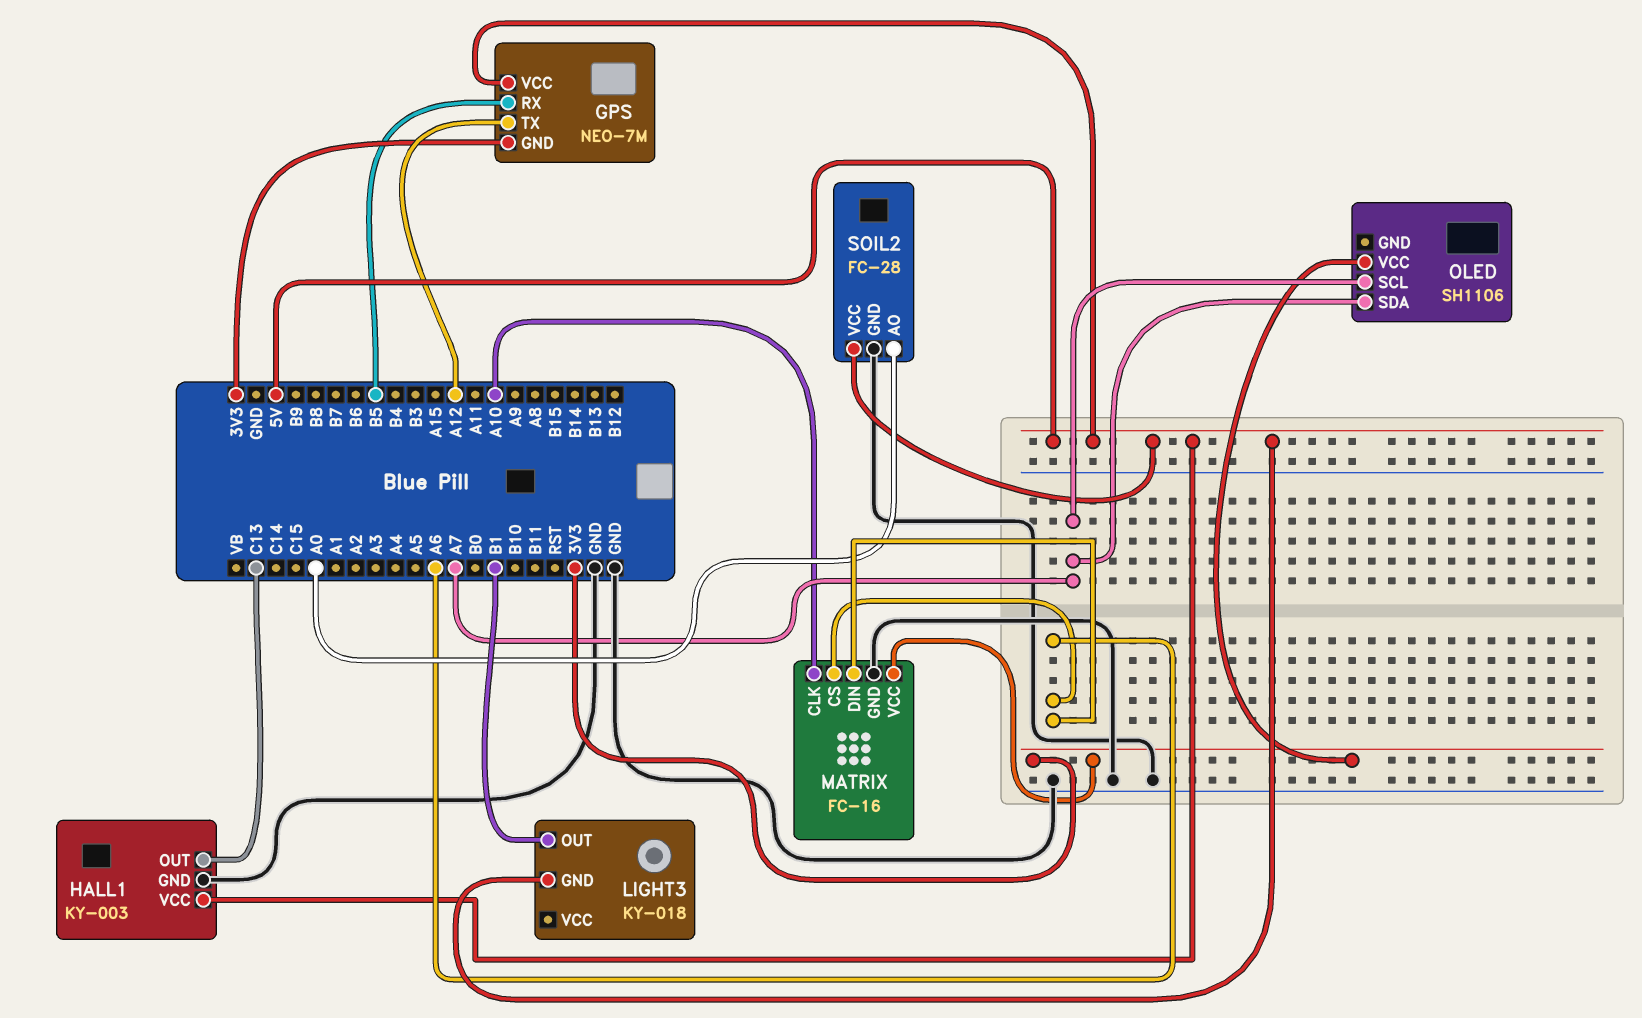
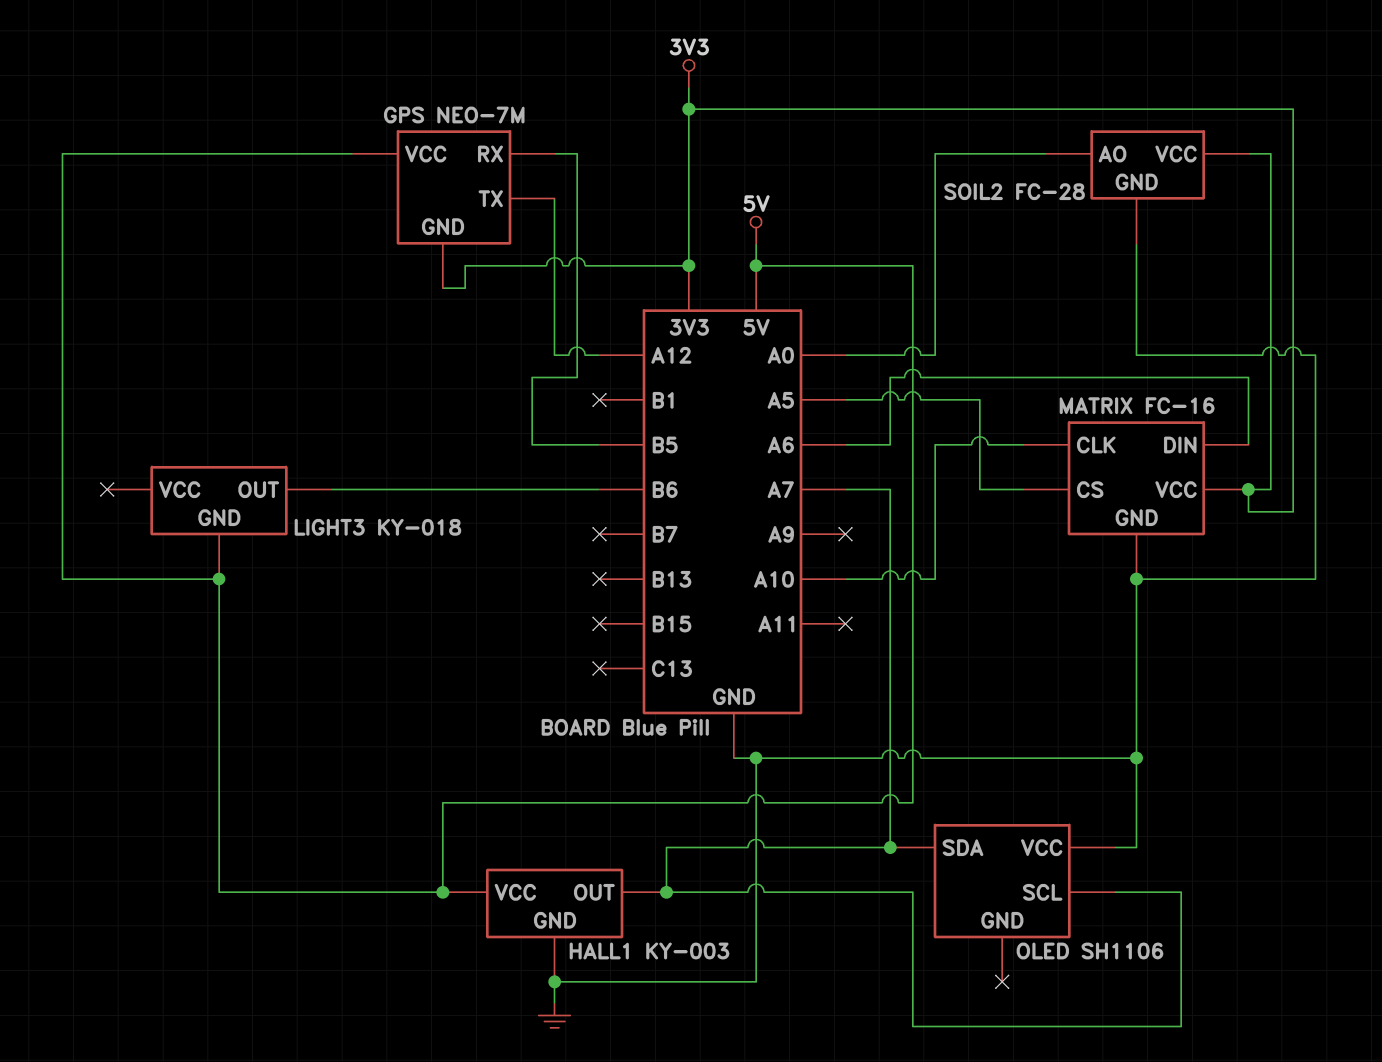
HALL1 pin OUT: C13 -> A7
LIGHT3 pin OUT: B1 -> B6
MATRIX pin CS: A6 -> A5
OLED pin VCC: 3V3 -> GND
SOIL2 pin VCC: 5V -> 3V3

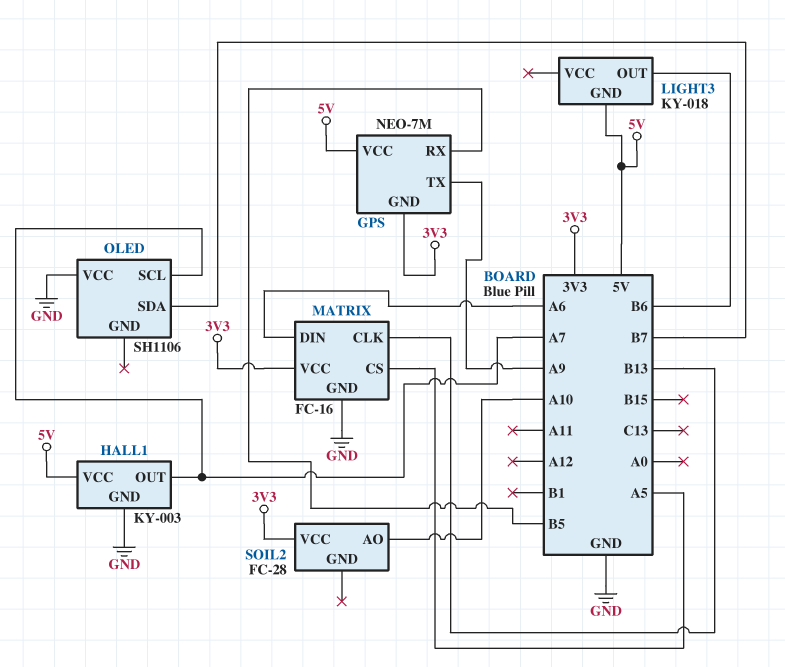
GPS pin TX: A12 -> A9
MATRIX pin CLK: A10 -> B13
OLED pin SDA: A7 -> B7
SOIL2 pin AO: A0 -> A10
SOIL2 pin GND: GND -> none

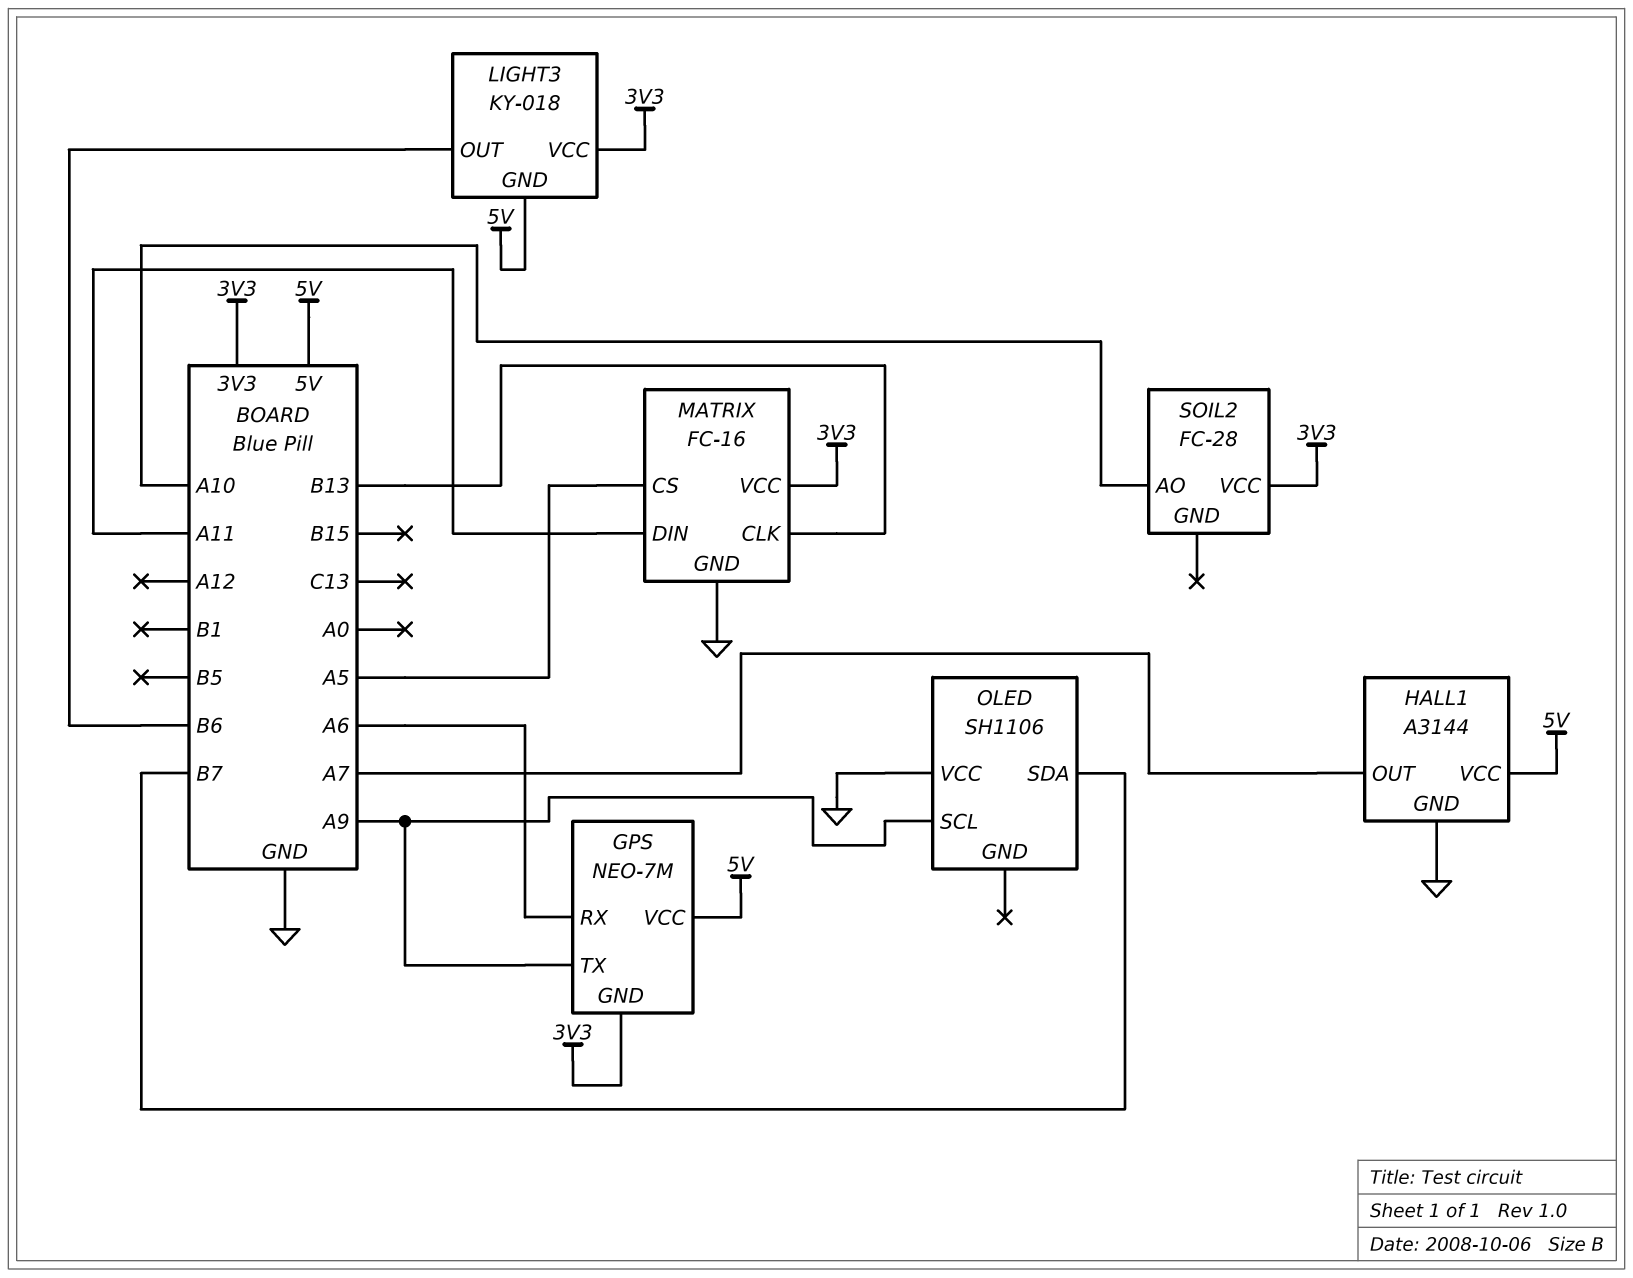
GPS pin RX: B5 -> A6
HALL1: KY-003 -> A3144
LIGHT3 pin VCC: none -> 3V3
MATRIX pin DIN: A6 -> A11
OLED pin SCL: A7 -> A9

